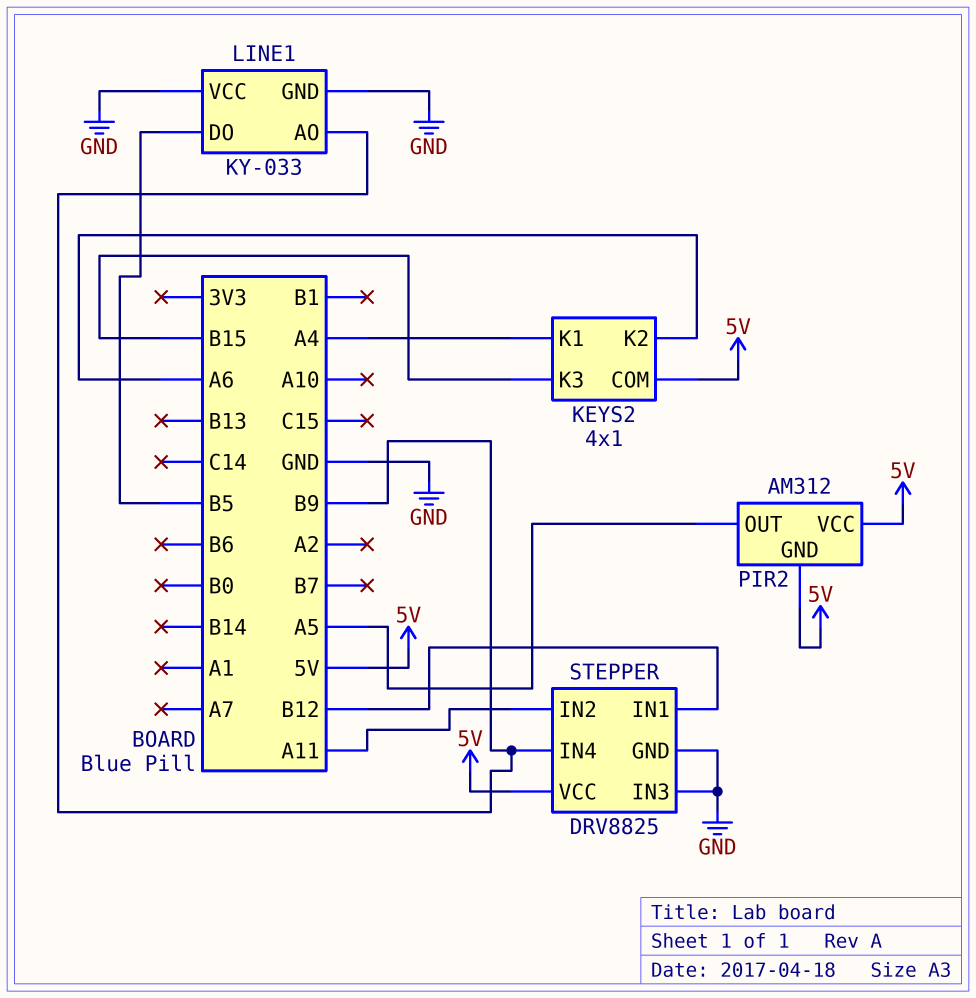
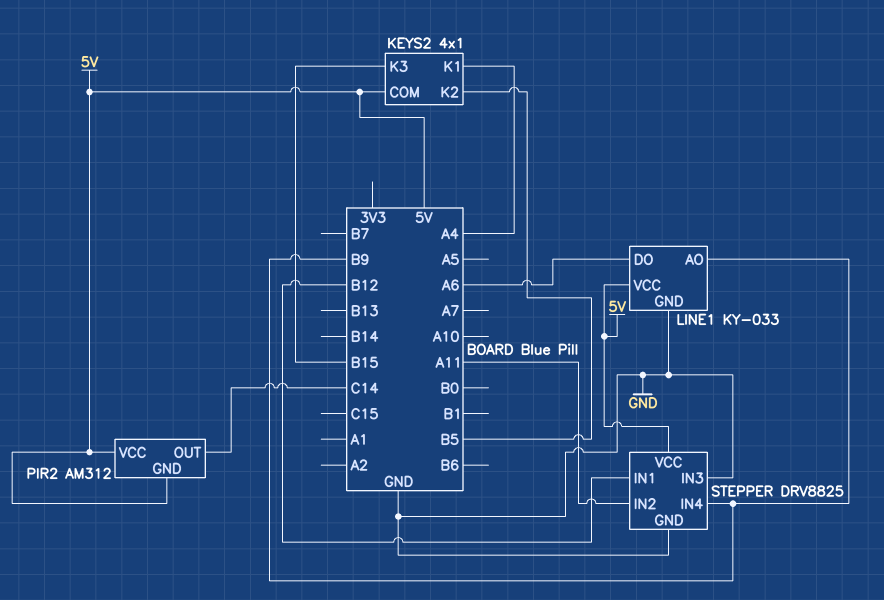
KEYS2 pin K2: A6 -> B5
LINE1 pin DO: B5 -> A6
LINE1 pin VCC: GND -> 5V
PIR2 pin OUT: A5 -> C14

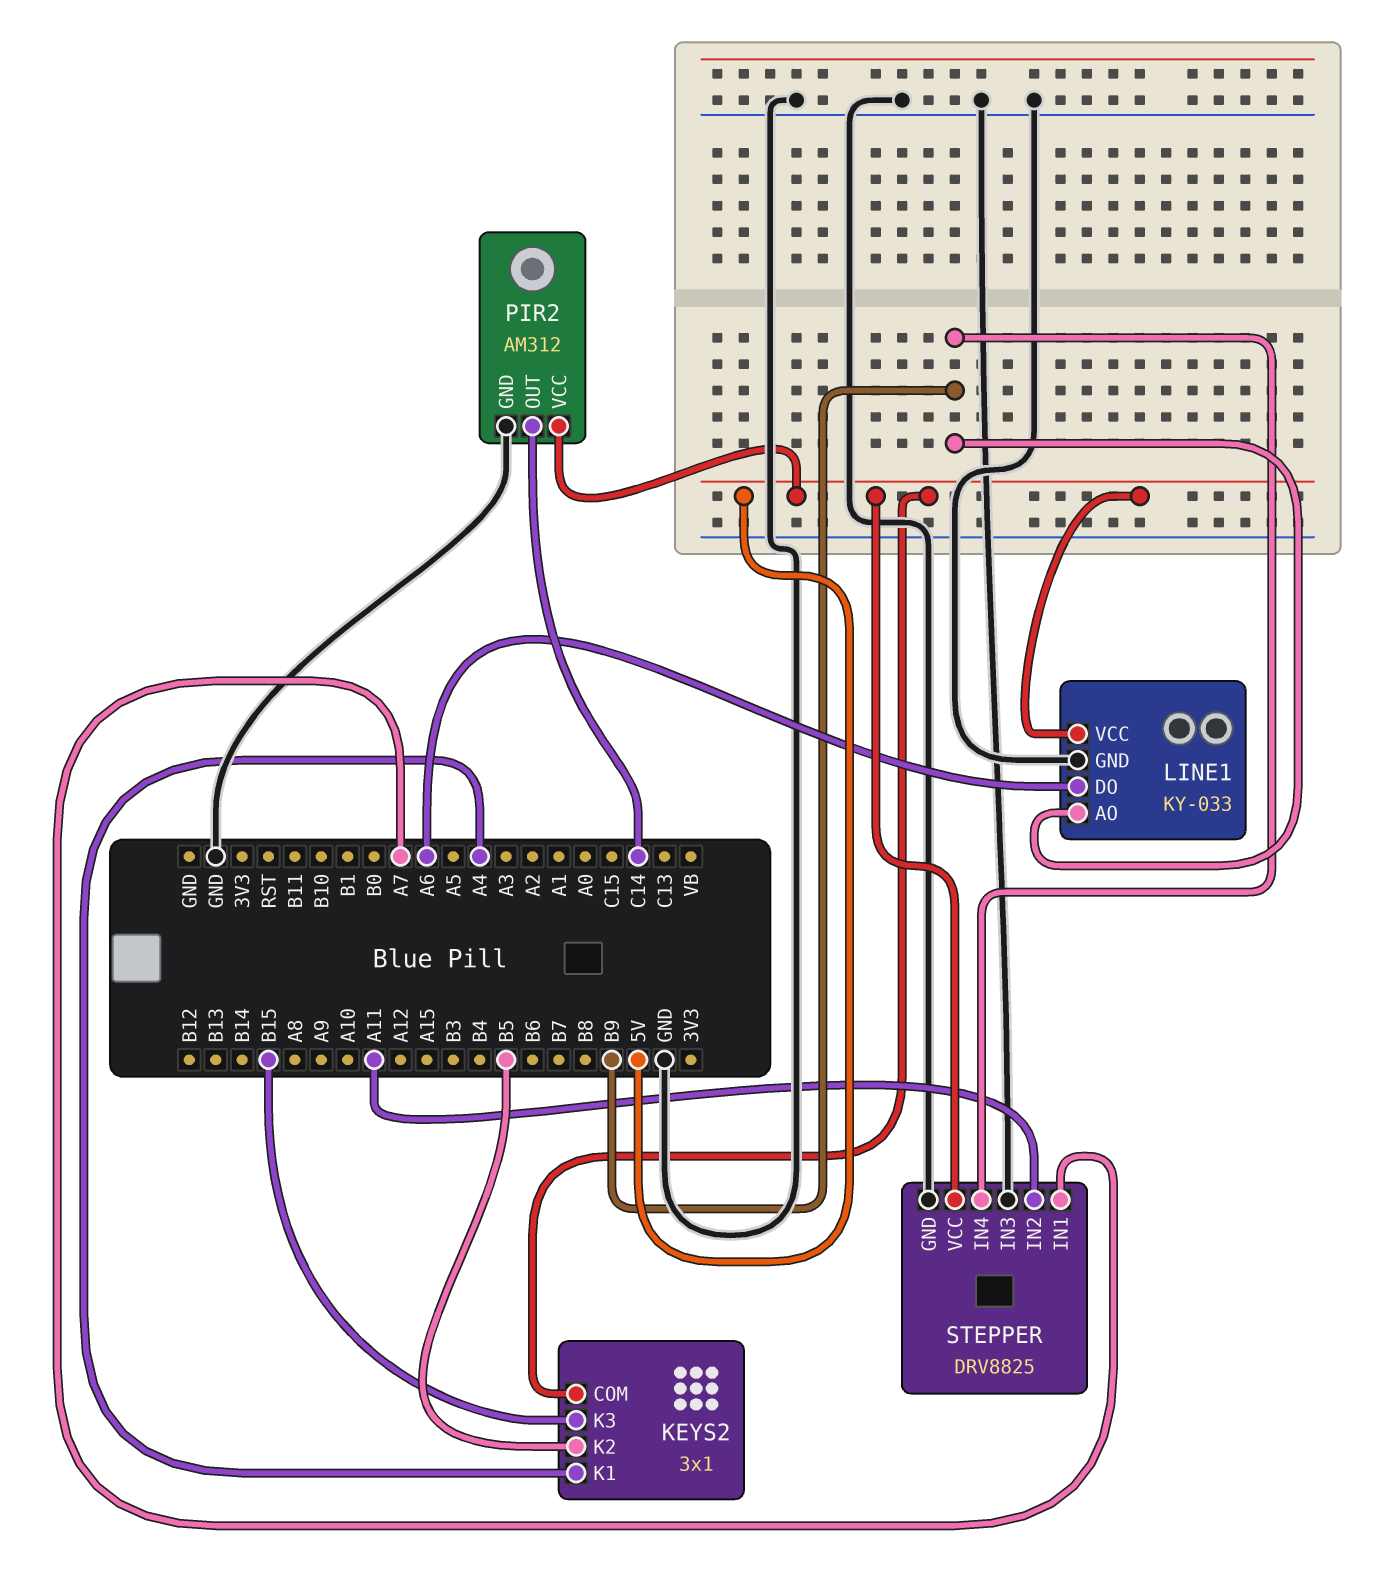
KEYS2: 4x1 -> 3x1
PIR2 pin GND: 5V -> GND
STEPPER pin IN1: B12 -> A7

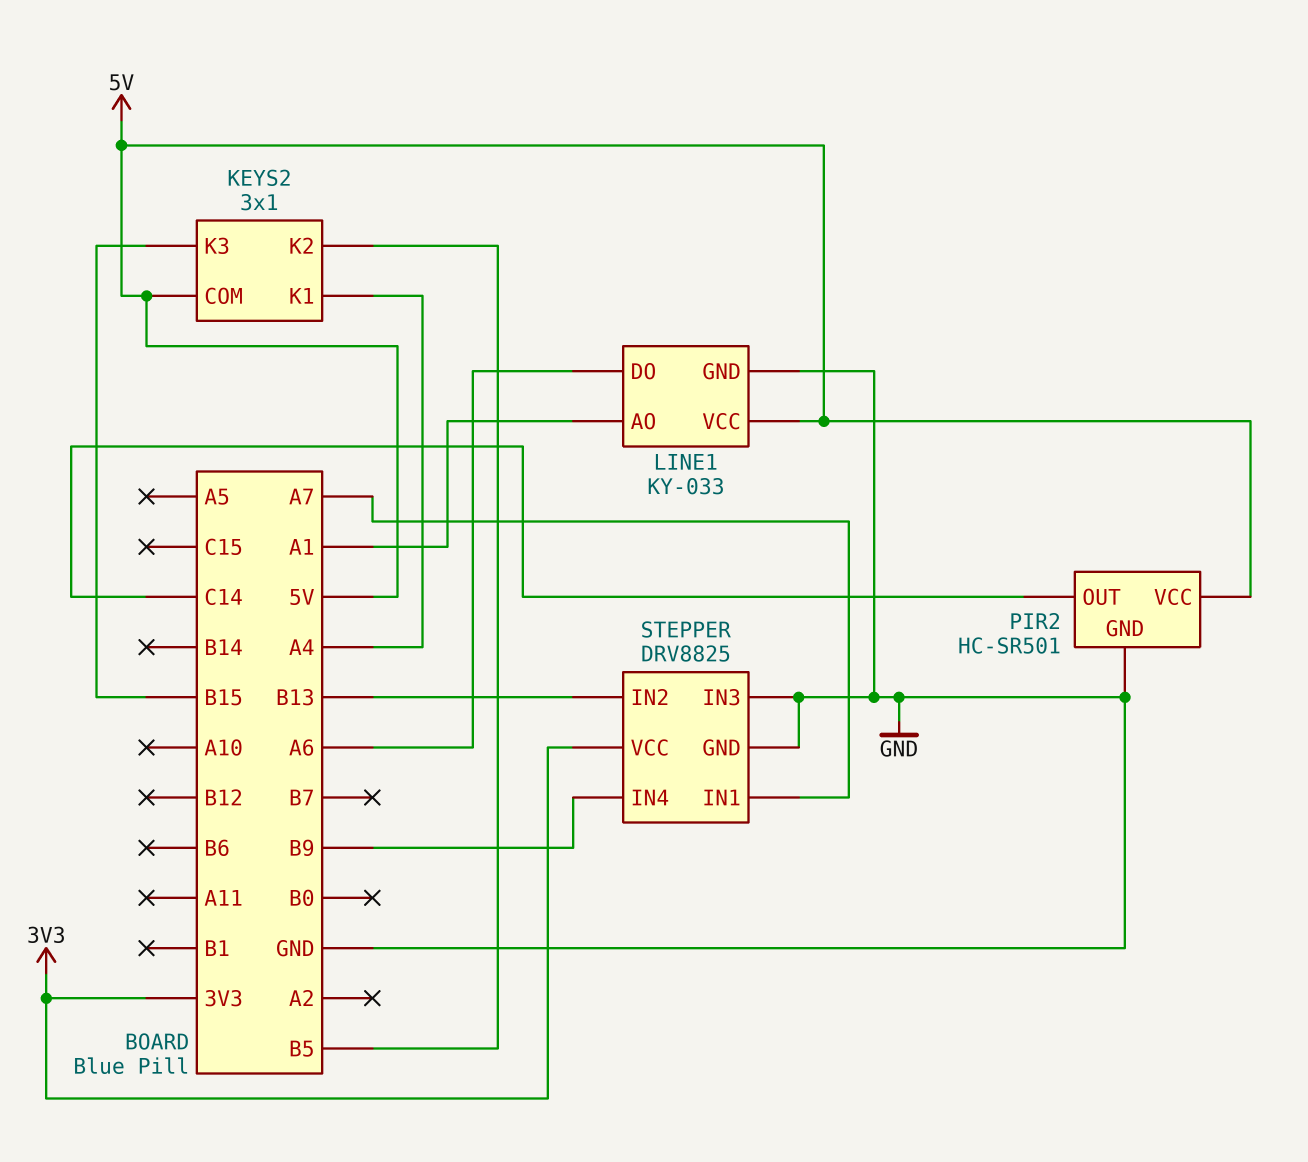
LINE1 pin AO: B9 -> A1
PIR2: AM312 -> HC-SR501
STEPPER pin IN2: A11 -> B13
STEPPER pin VCC: 5V -> 3V3

